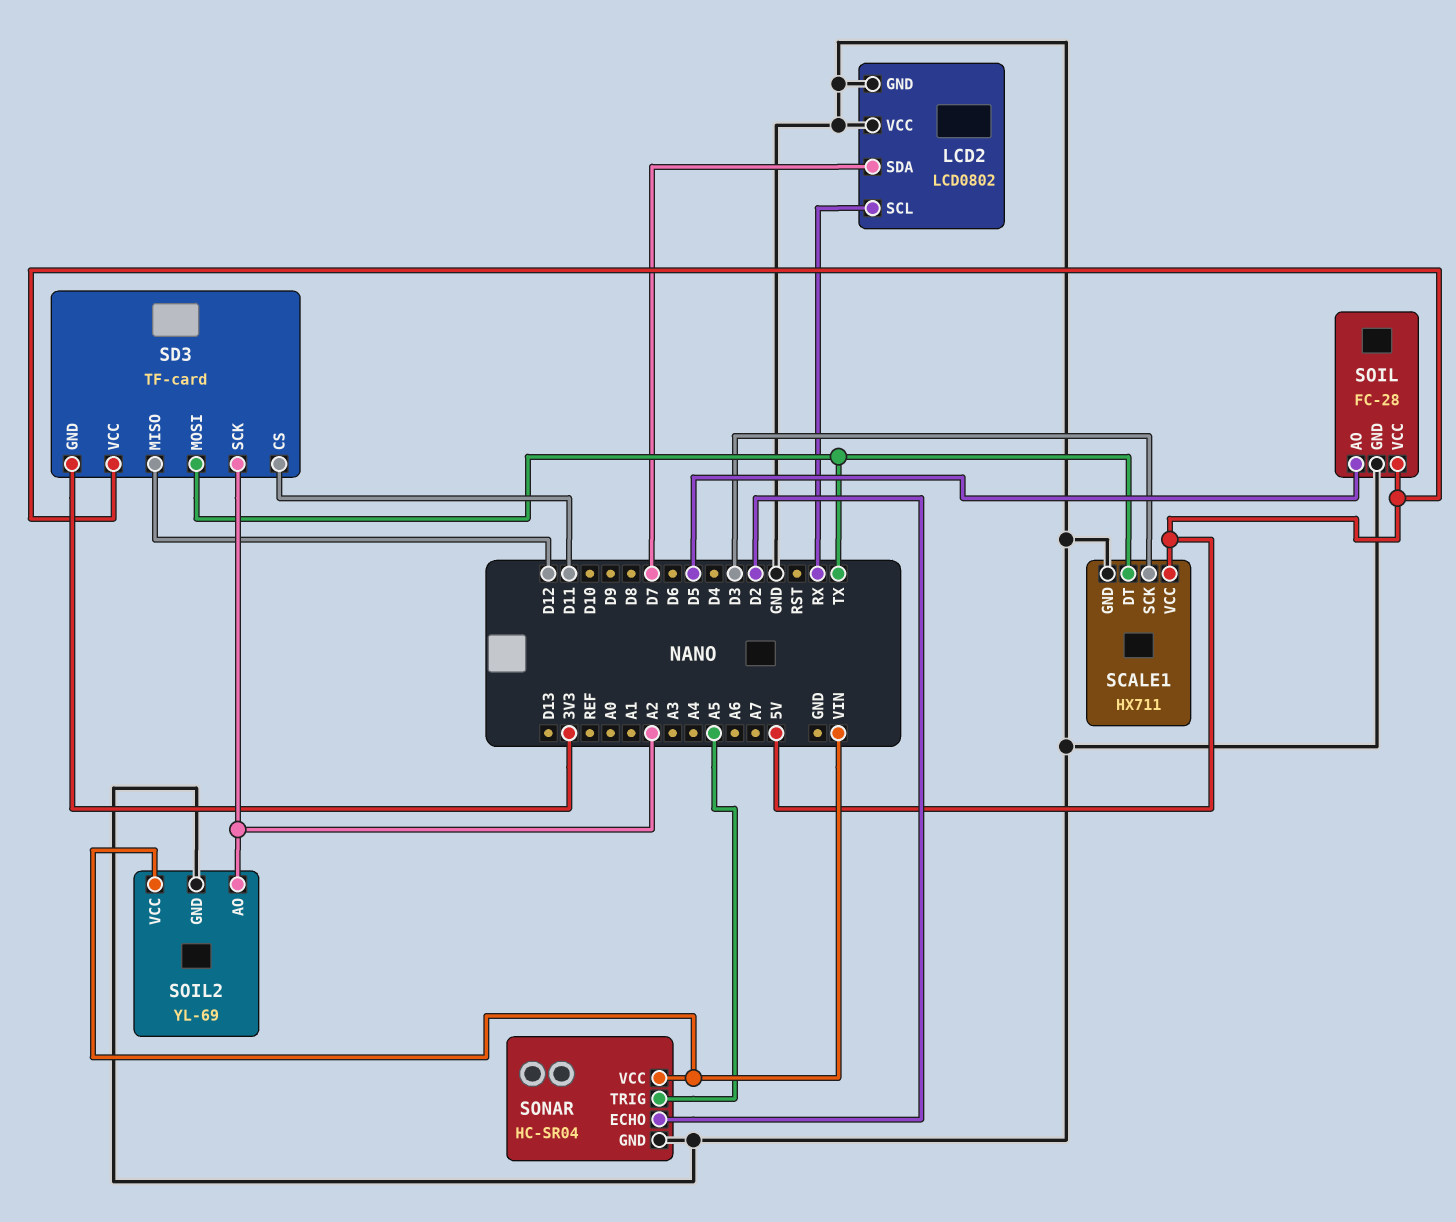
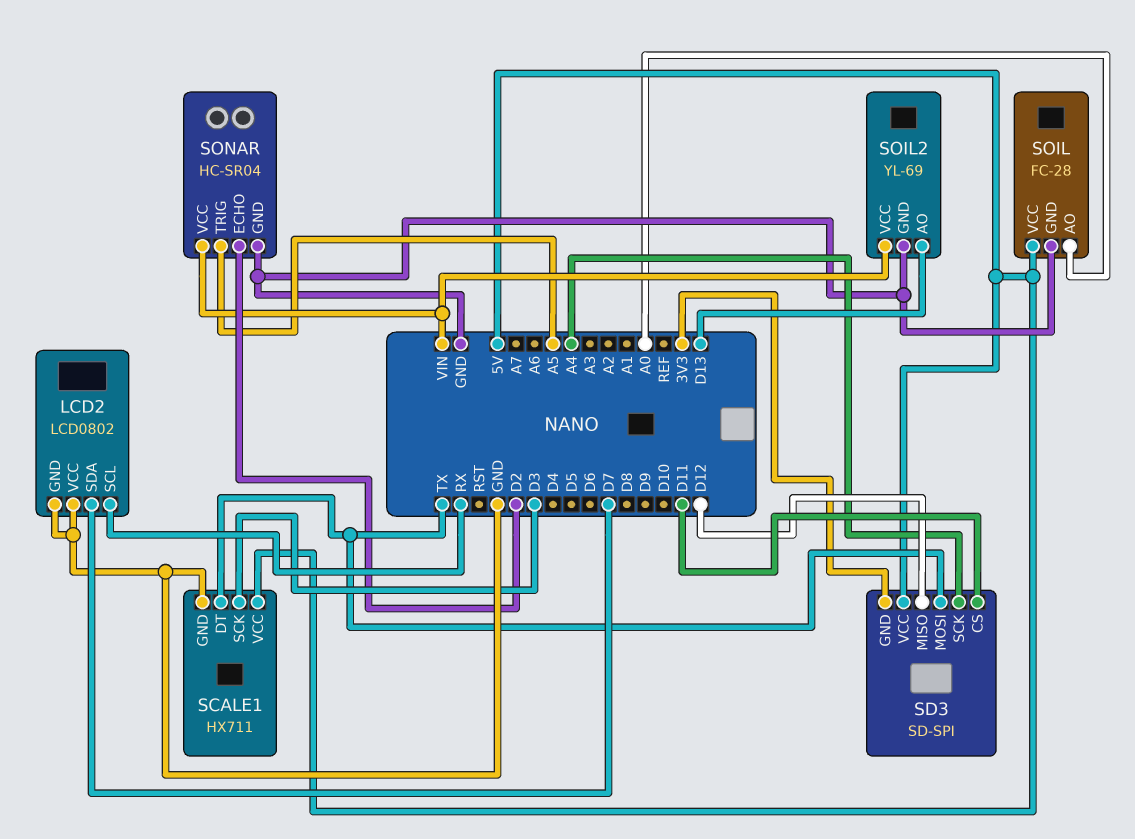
SD3: TF-card -> SD-SPI
SD3 pin SCK: A2 -> A4
SOIL pin AO: D5 -> A0
SOIL2 pin AO: A2 -> D13

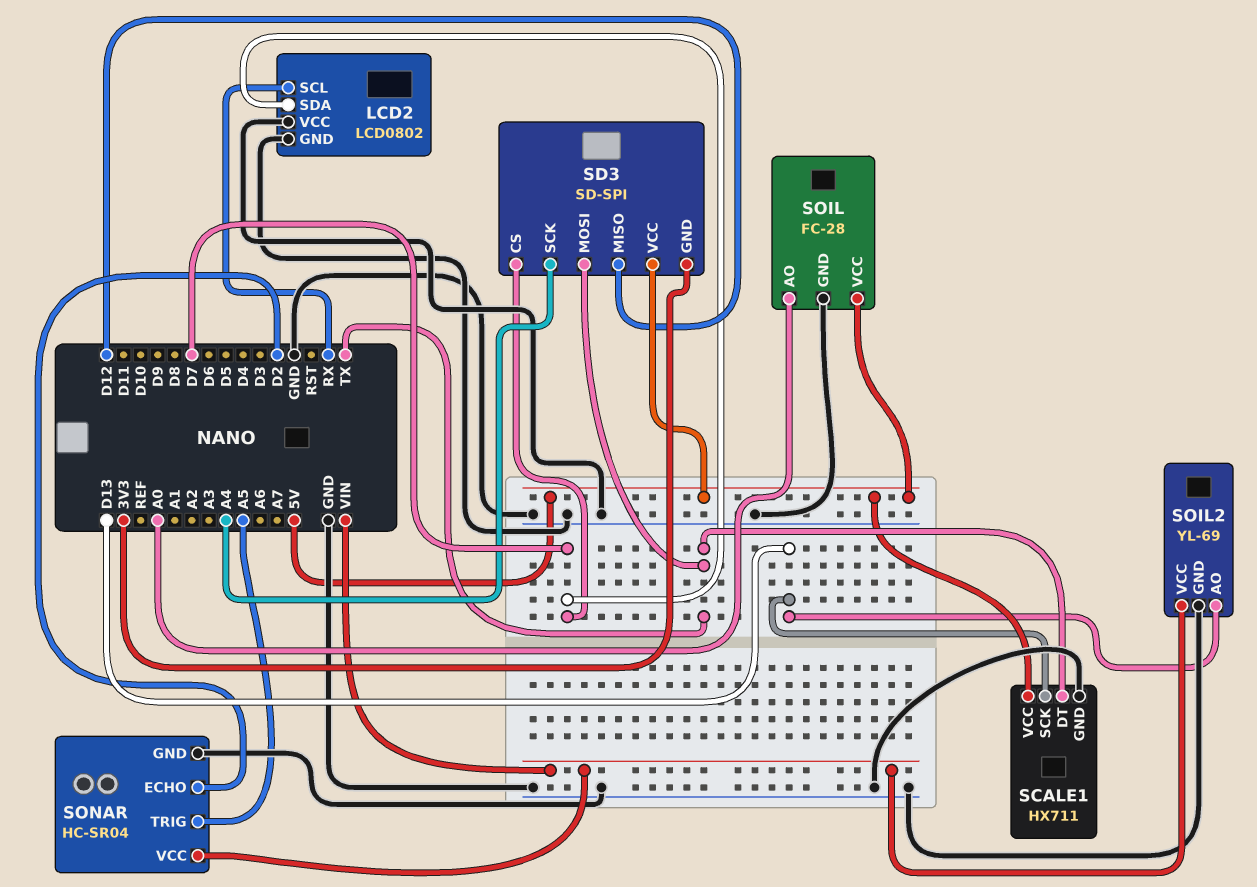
SCALE1 pin SCK: D3 -> D13
SD3 pin CS: D11 -> D7

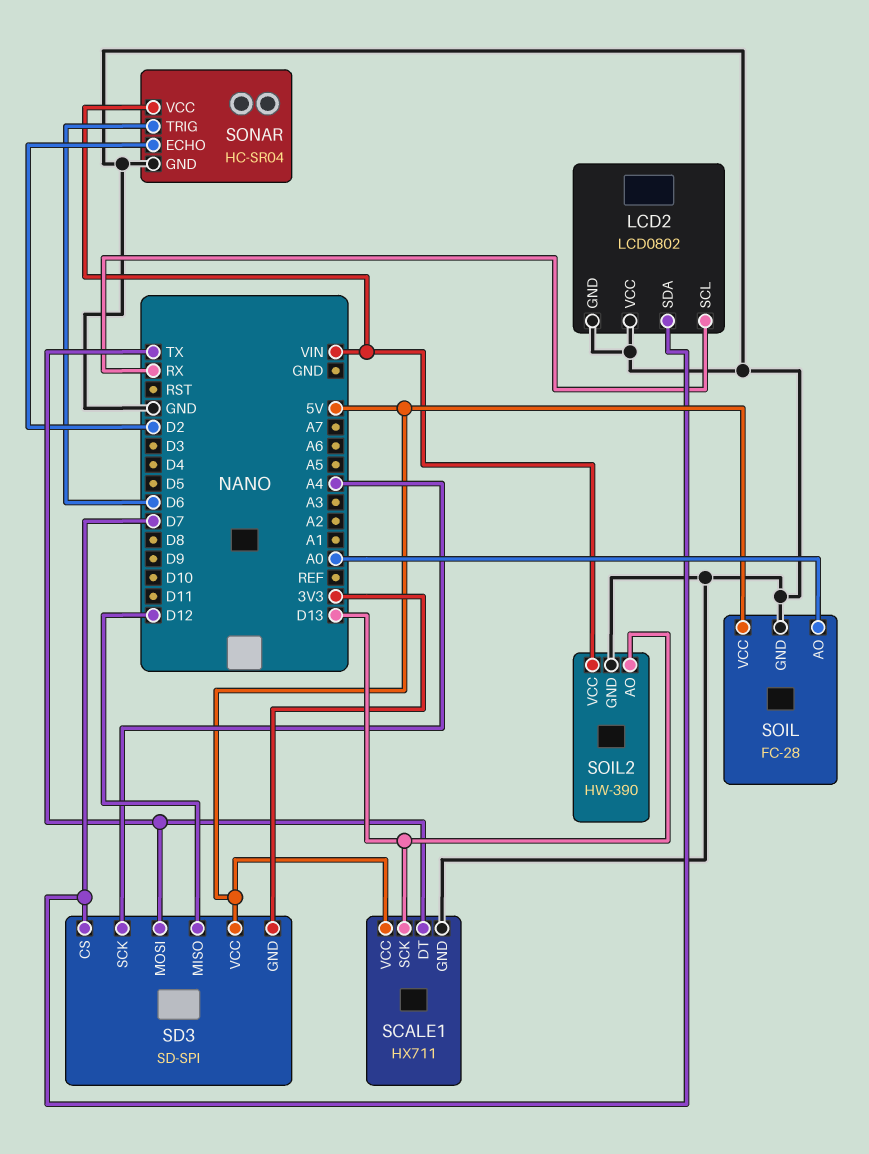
SOIL2: YL-69 -> HW-390
SONAR pin TRIG: A5 -> D6

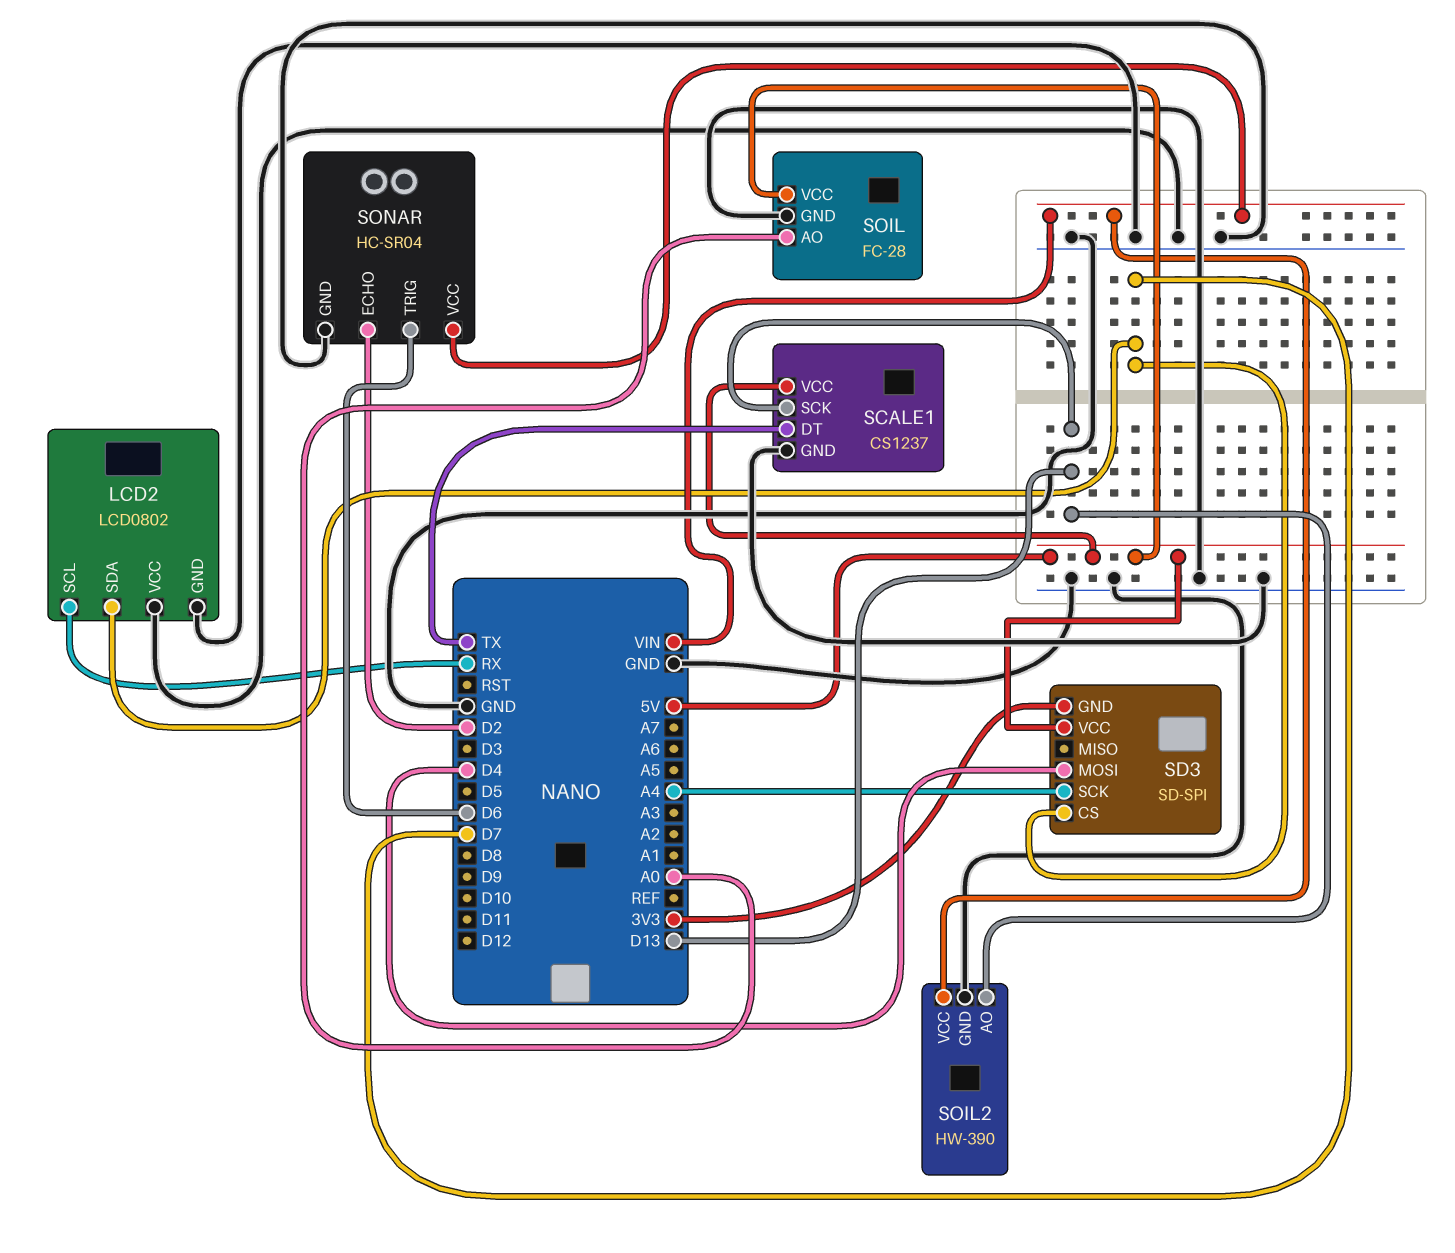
SCALE1: HX711 -> CS1237
SD3 pin MISO: D12 -> none
SD3 pin MOSI: TX -> D4

